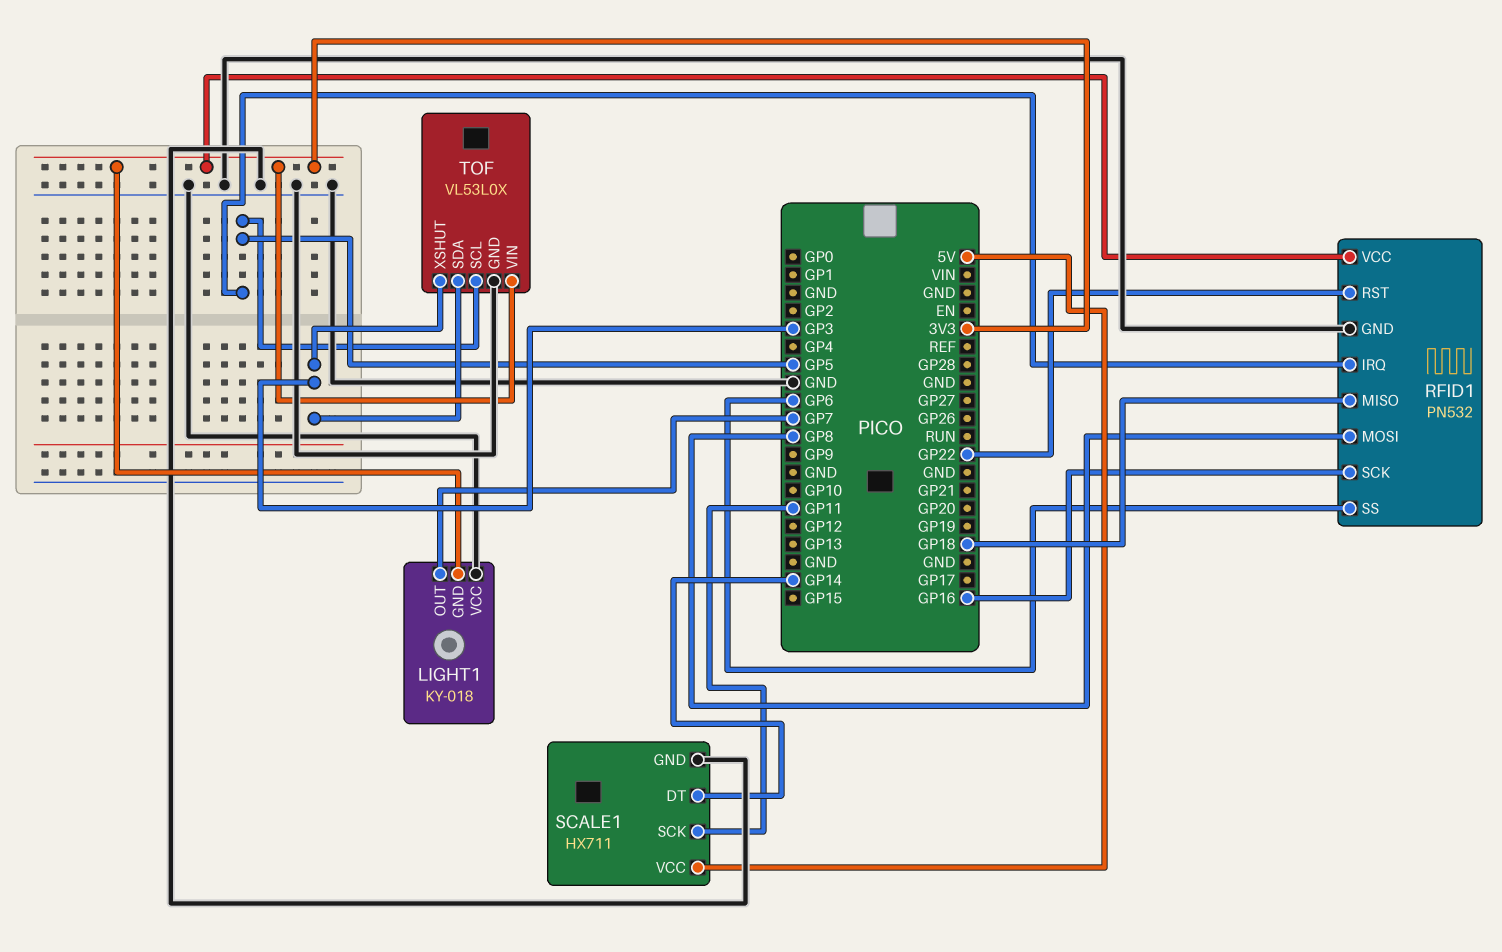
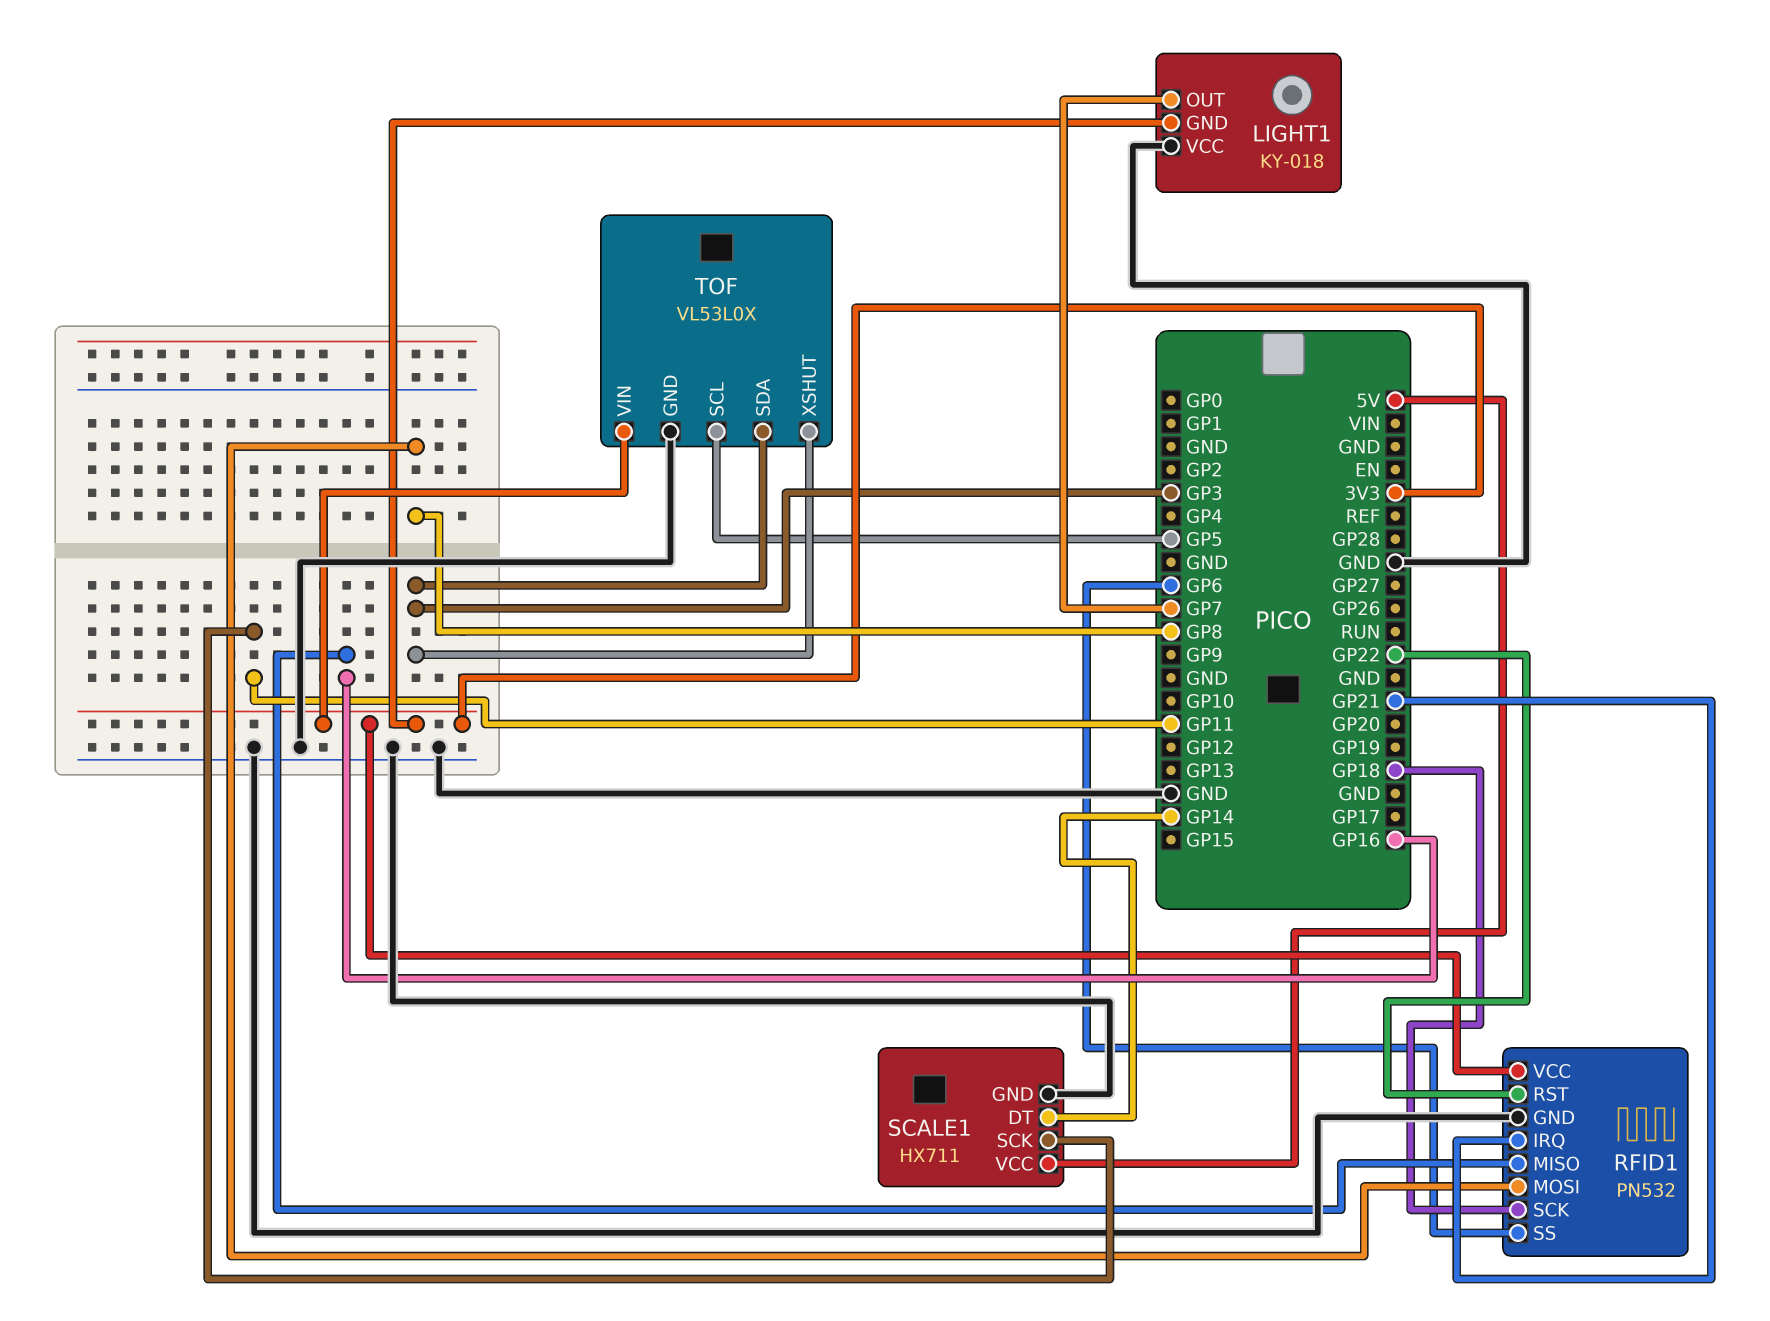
RFID1 pin IRQ: GP5 -> GP21
RFID1 pin MISO: GP18 -> GP16
RFID1 pin SCK: GP16 -> GP18

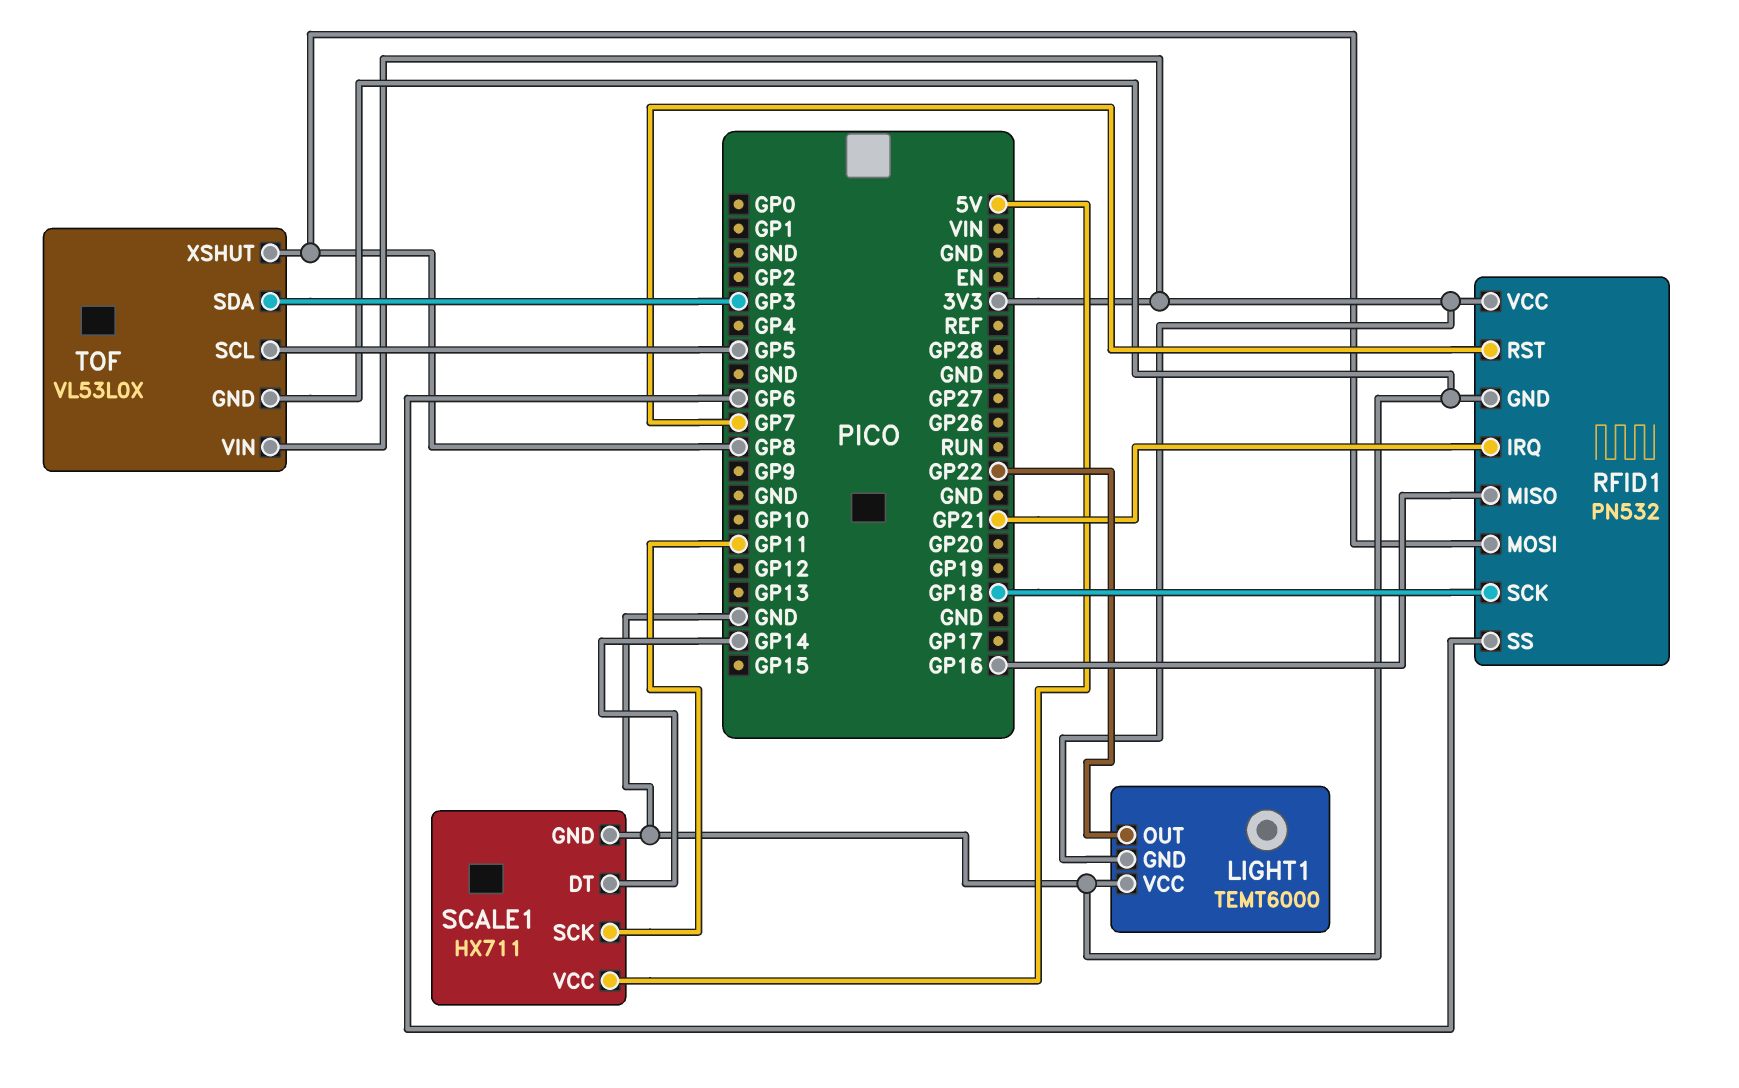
LIGHT1: KY-018 -> TEMT6000
LIGHT1 pin OUT: GP7 -> GP22
RFID1 pin RST: GP22 -> GP7
TOF pin XSHUT: GP3 -> GP8

